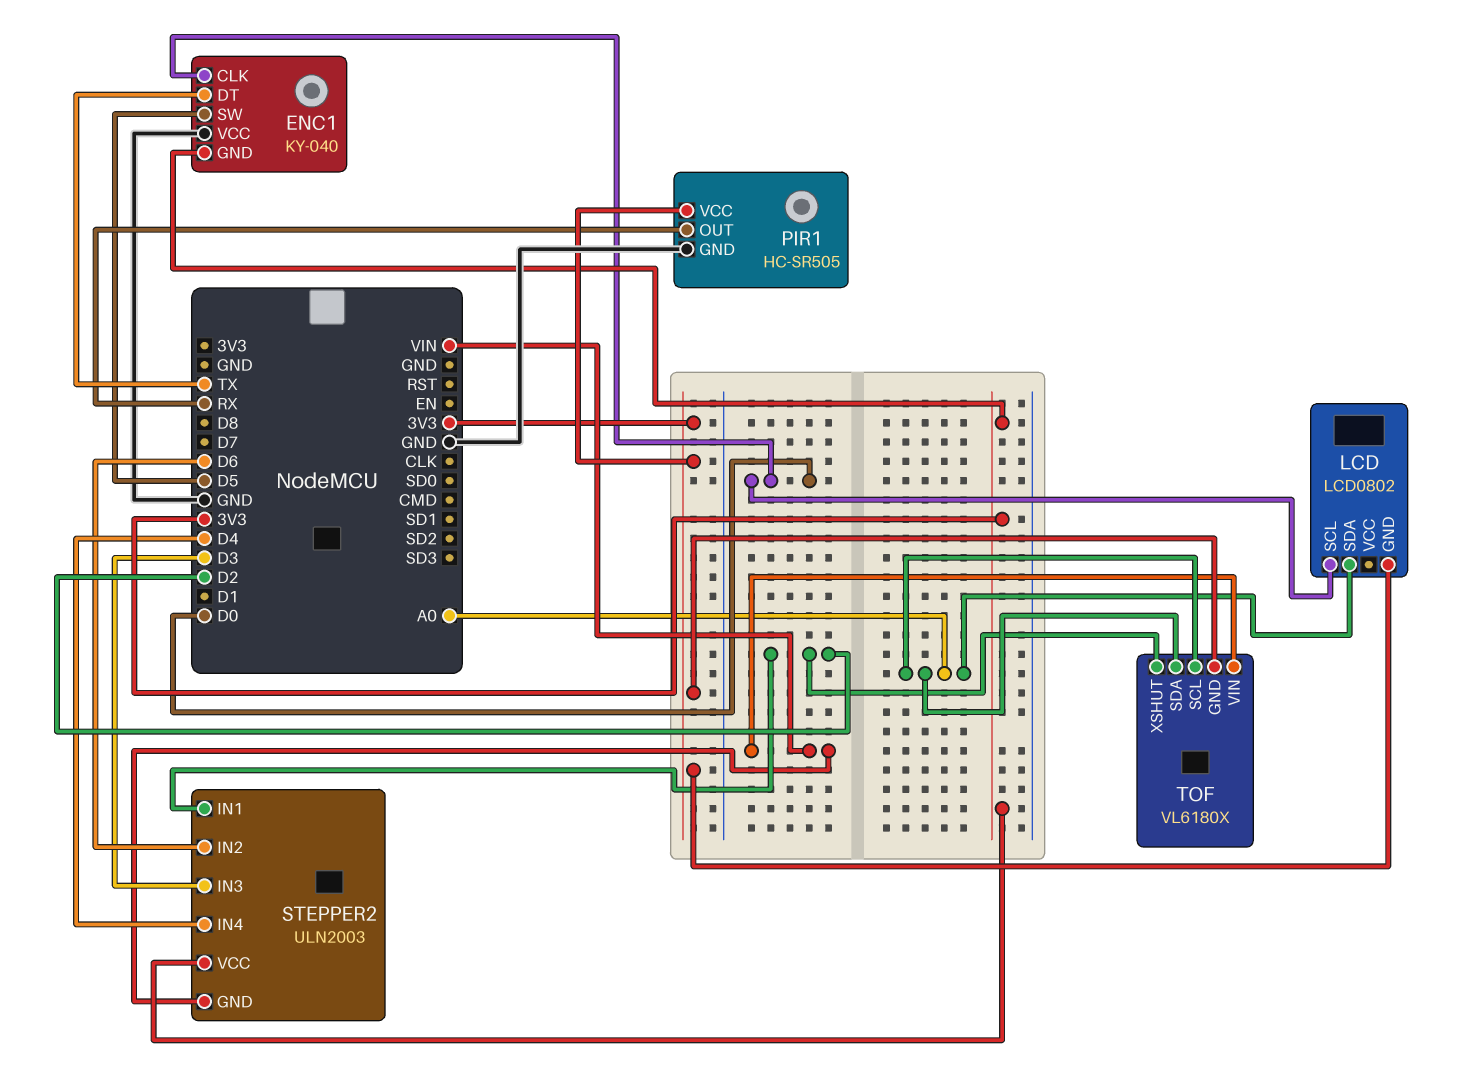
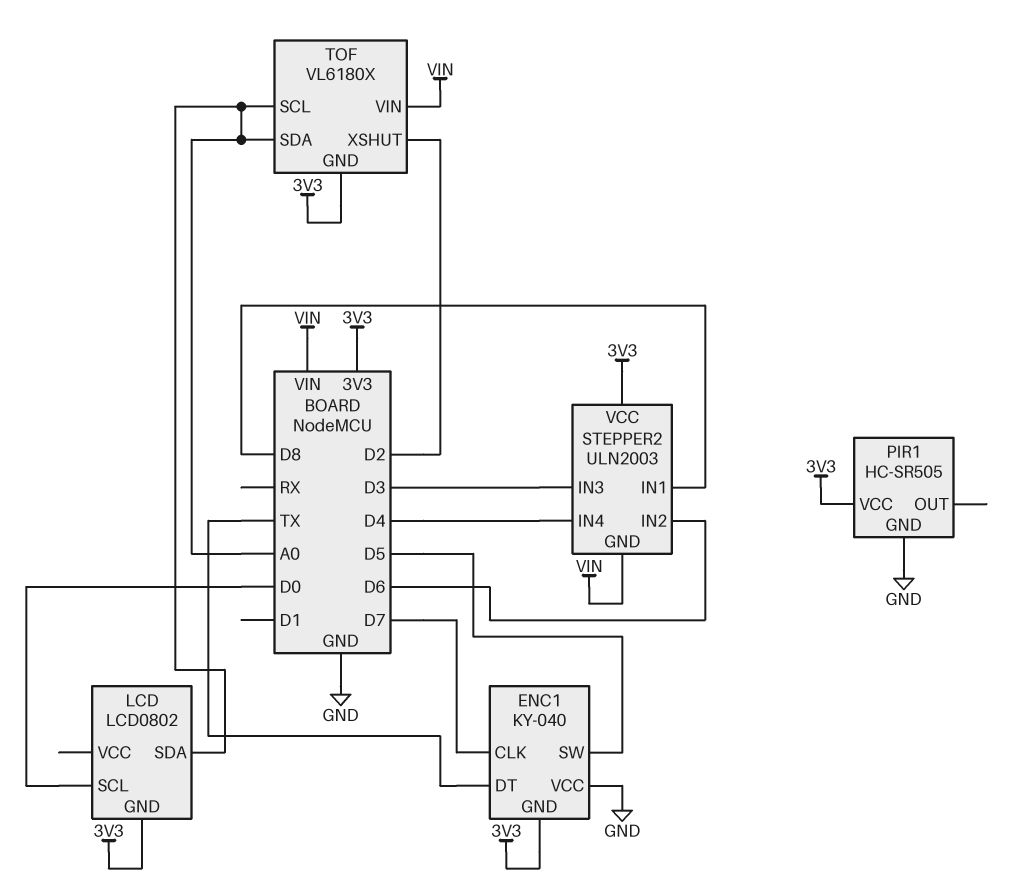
ENC1 pin CLK: D0 -> D7
PIR1 pin OUT: RX -> none
STEPPER2 pin IN1: D2 -> D8

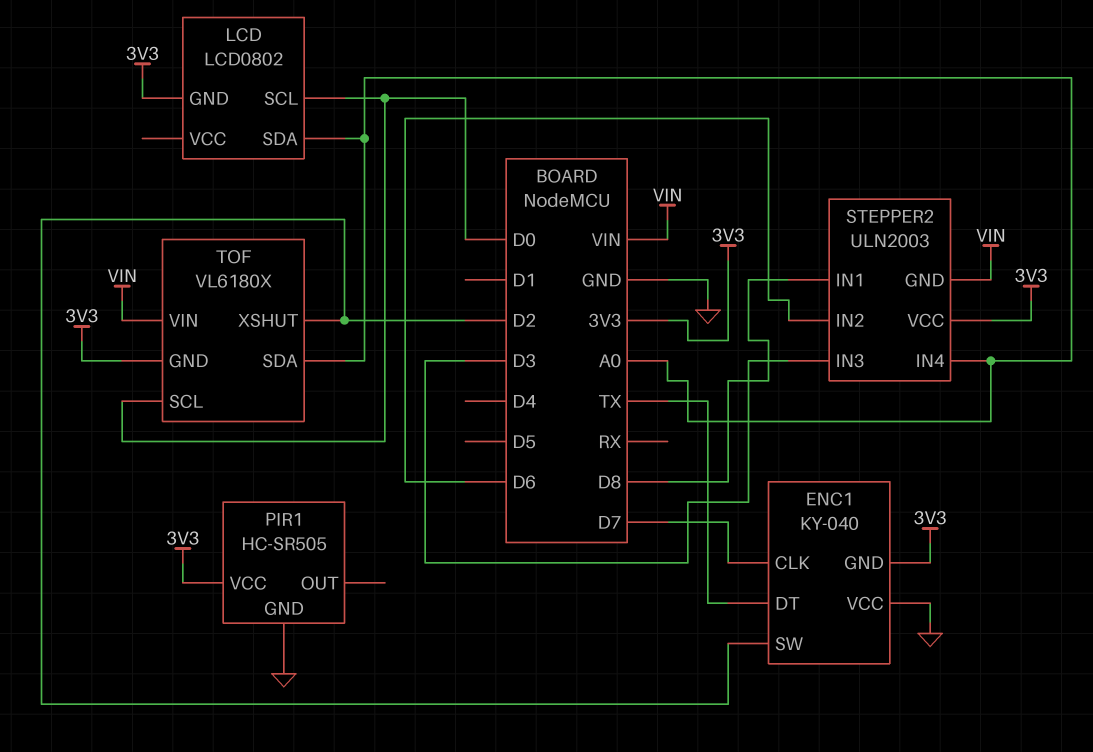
ENC1 pin SW: D5 -> D2
STEPPER2 pin IN4: D4 -> A0
TOF pin SCL: A0 -> D0

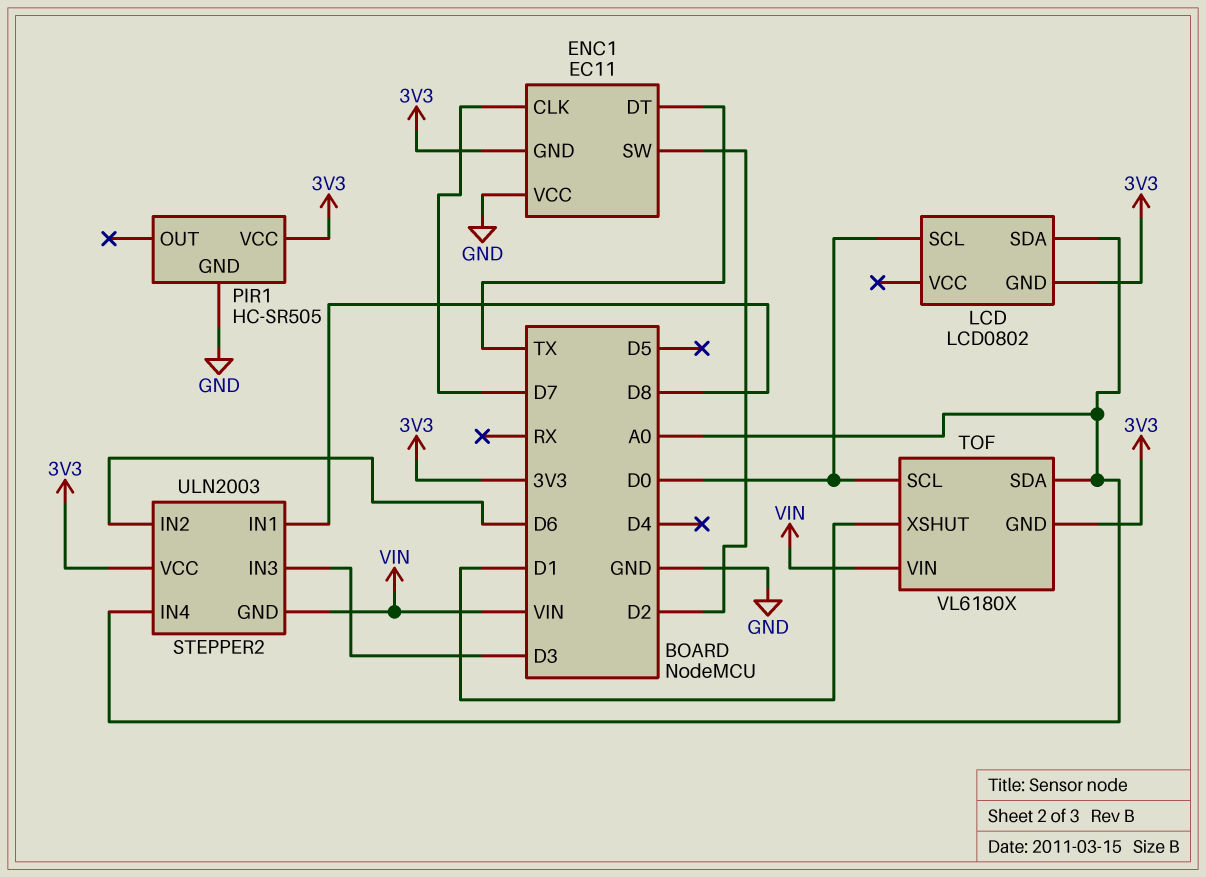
ENC1: KY-040 -> EC11
TOF pin XSHUT: D2 -> D1

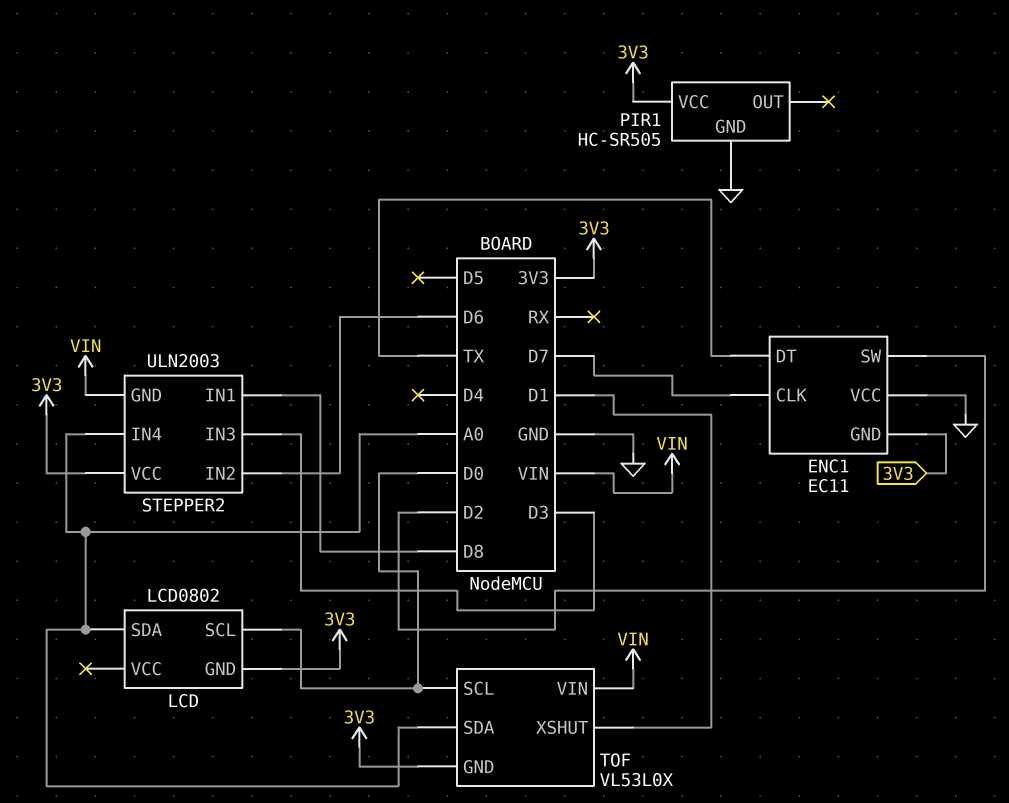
TOF: VL6180X -> VL53L0X

